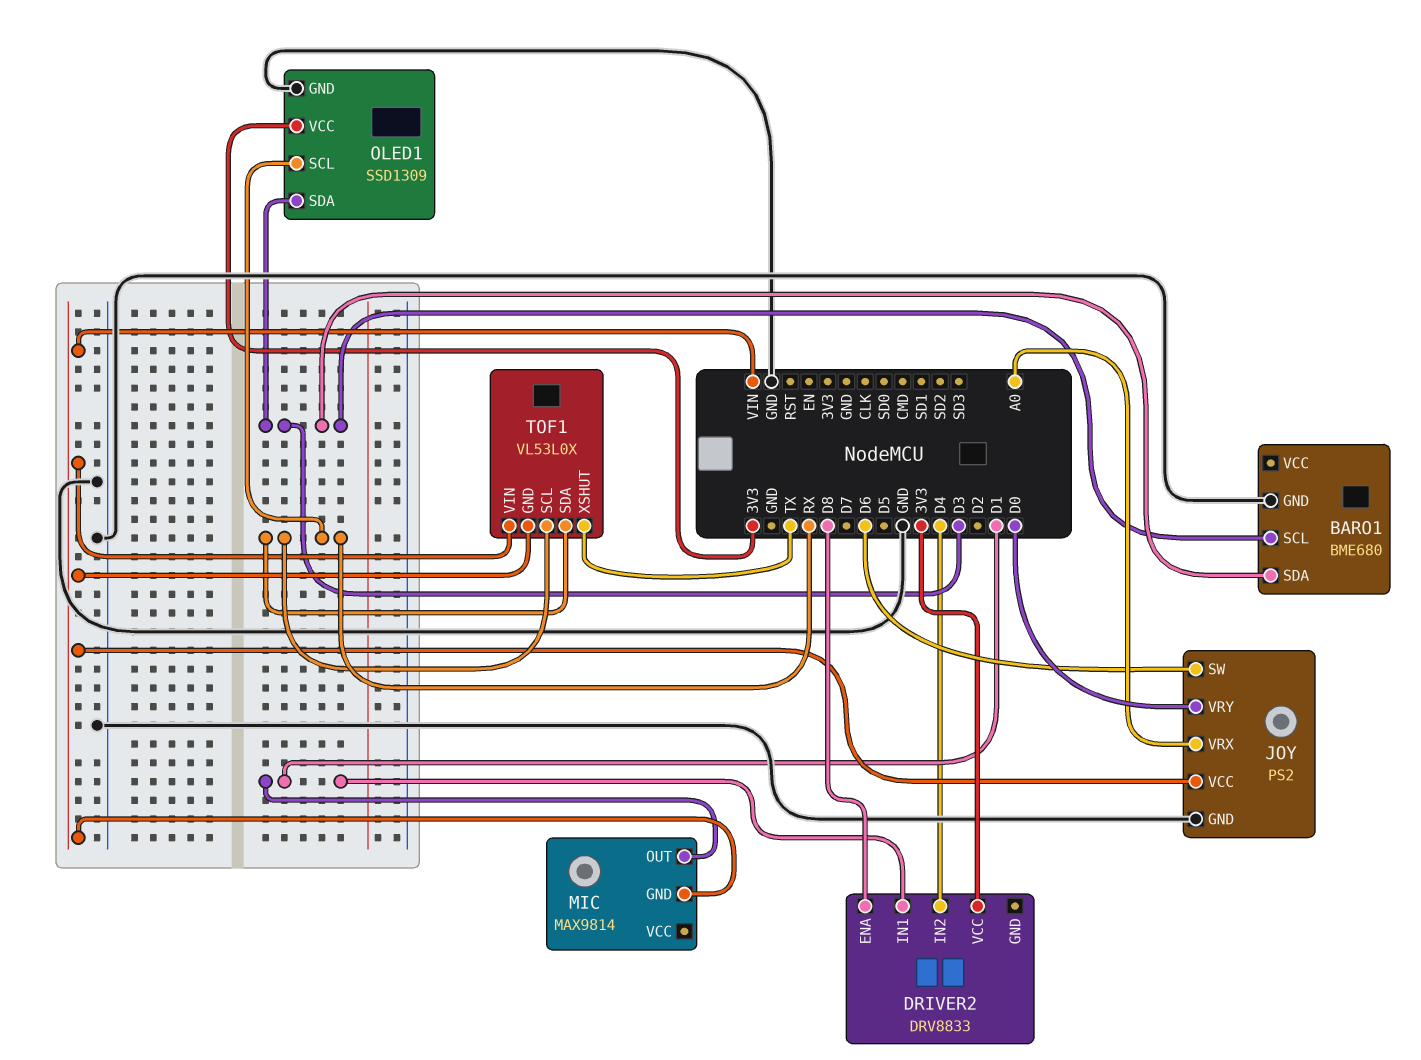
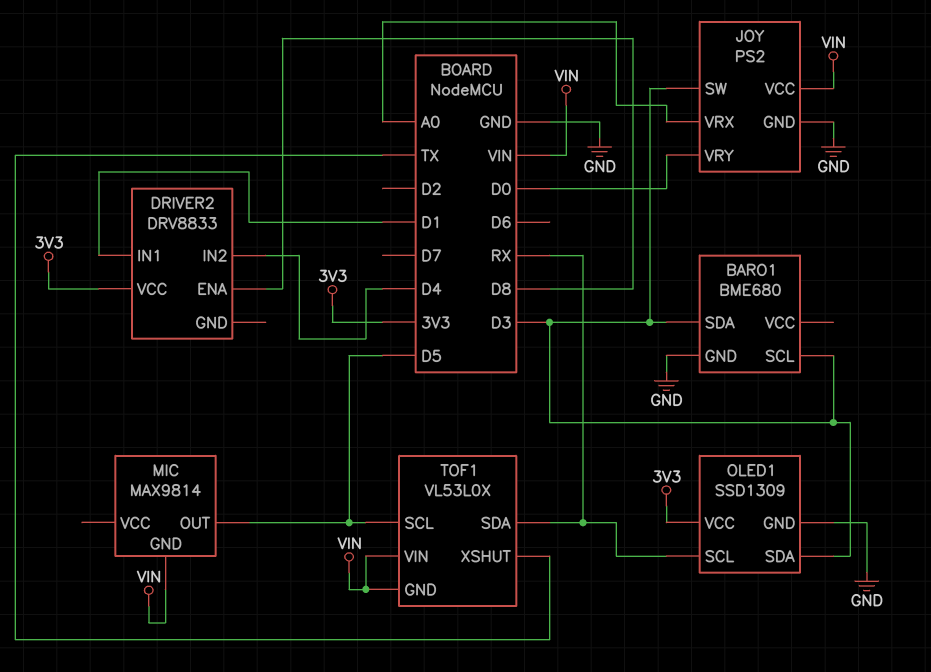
JOY pin SW: D6 -> D3
MIC pin OUT: D1 -> D5
TOF1 pin SCL: RX -> D5

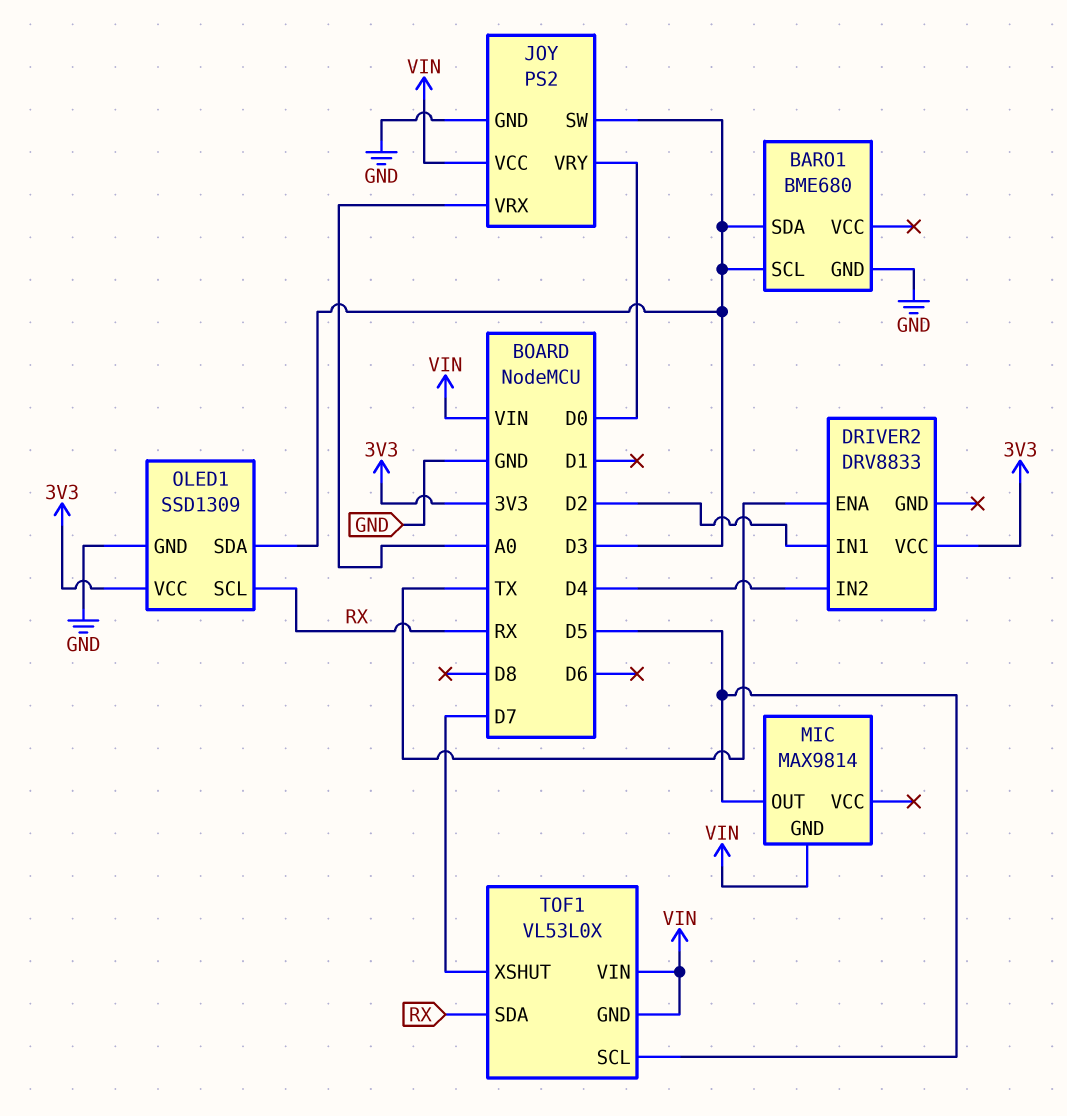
DRIVER2 pin ENA: D8 -> TX
DRIVER2 pin IN1: D1 -> D2
TOF1 pin XSHUT: TX -> D7

